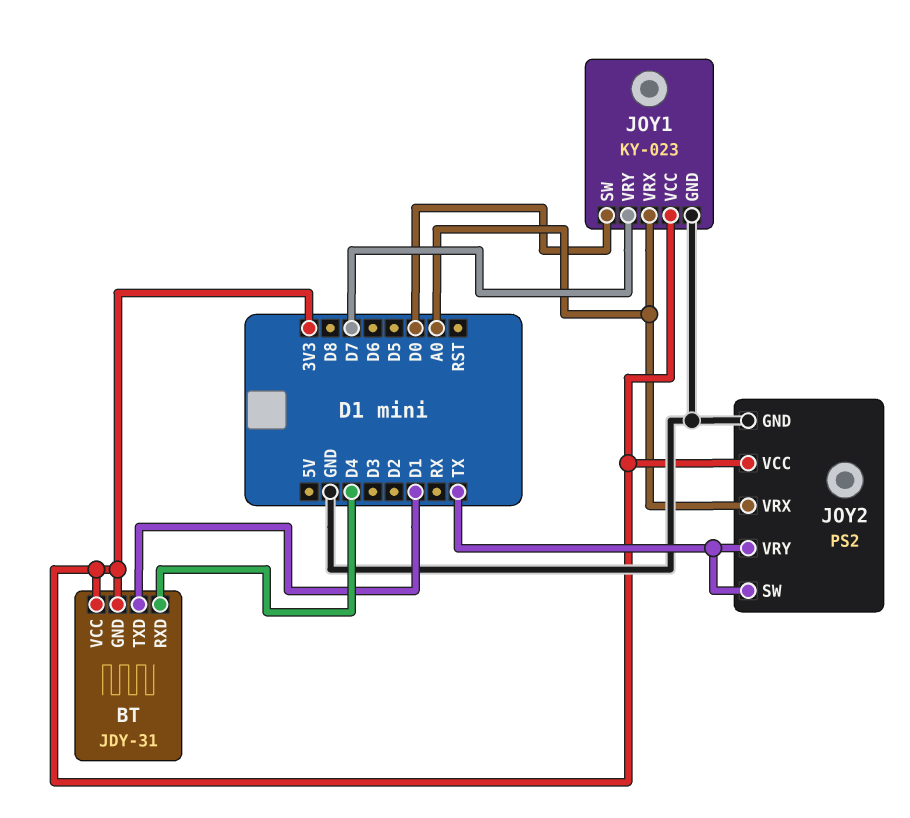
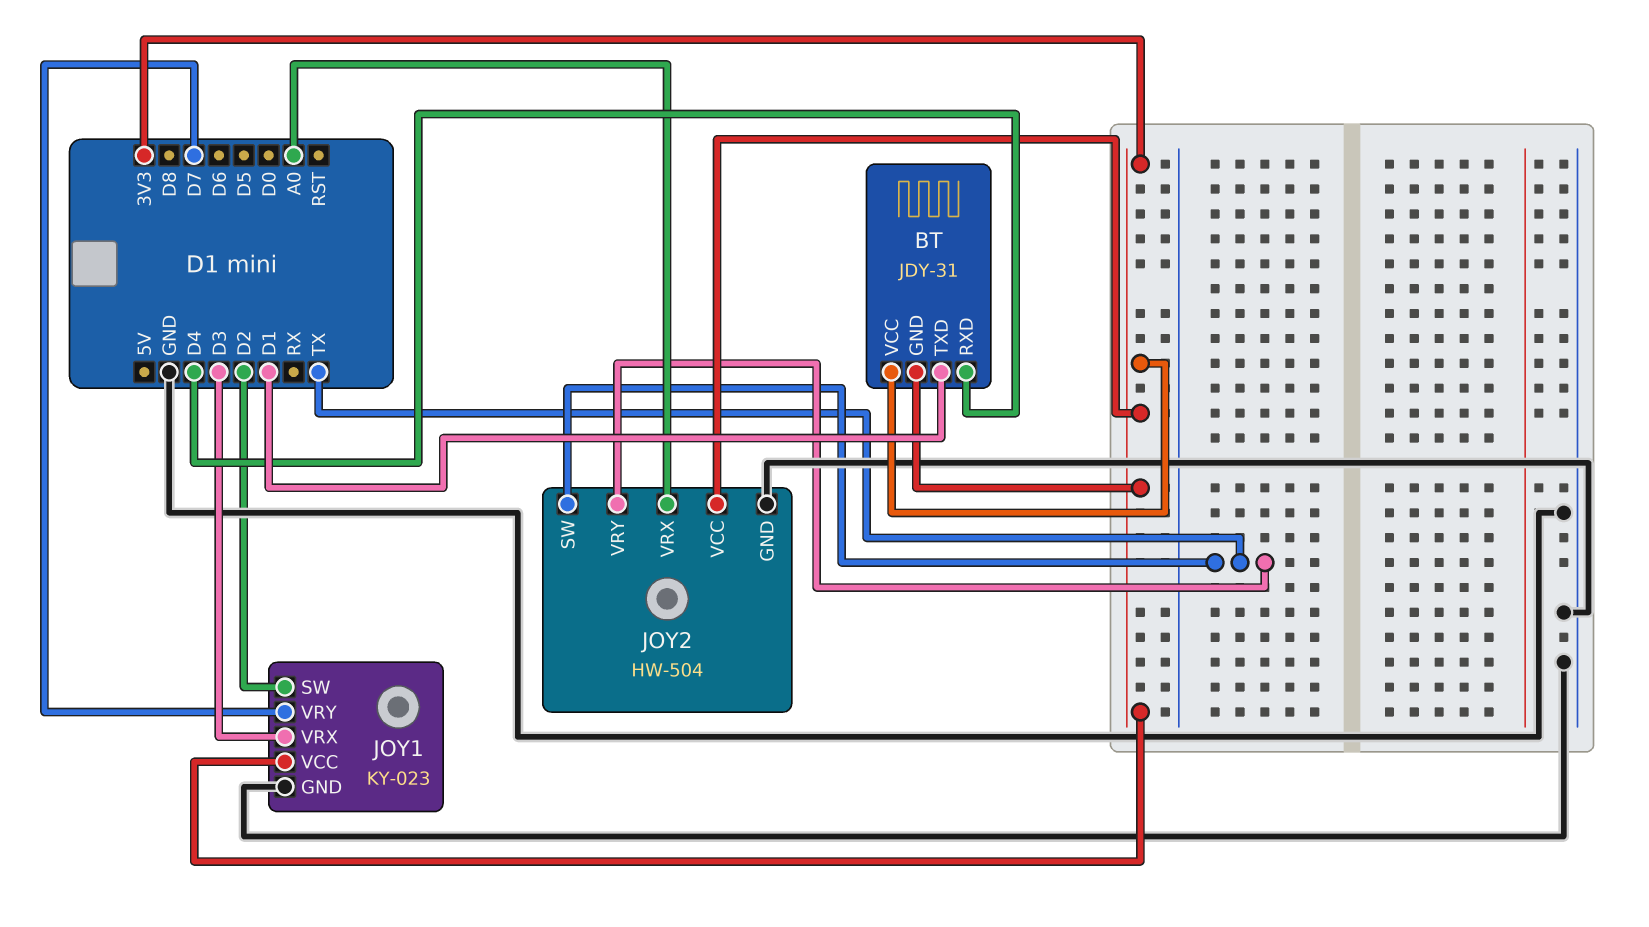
JOY1 pin SW: D0 -> D2
JOY1 pin VRX: A0 -> D3
JOY2: PS2 -> HW-504

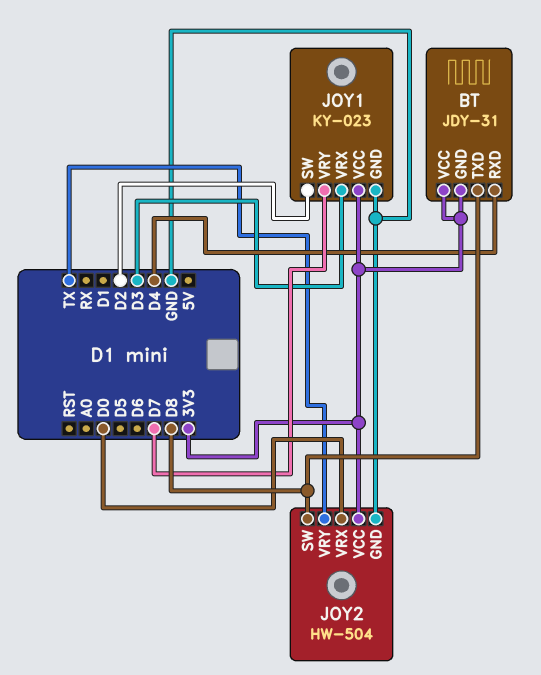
BT pin TXD: D1 -> D8
JOY2 pin SW: TX -> D8
JOY2 pin VRX: A0 -> D0

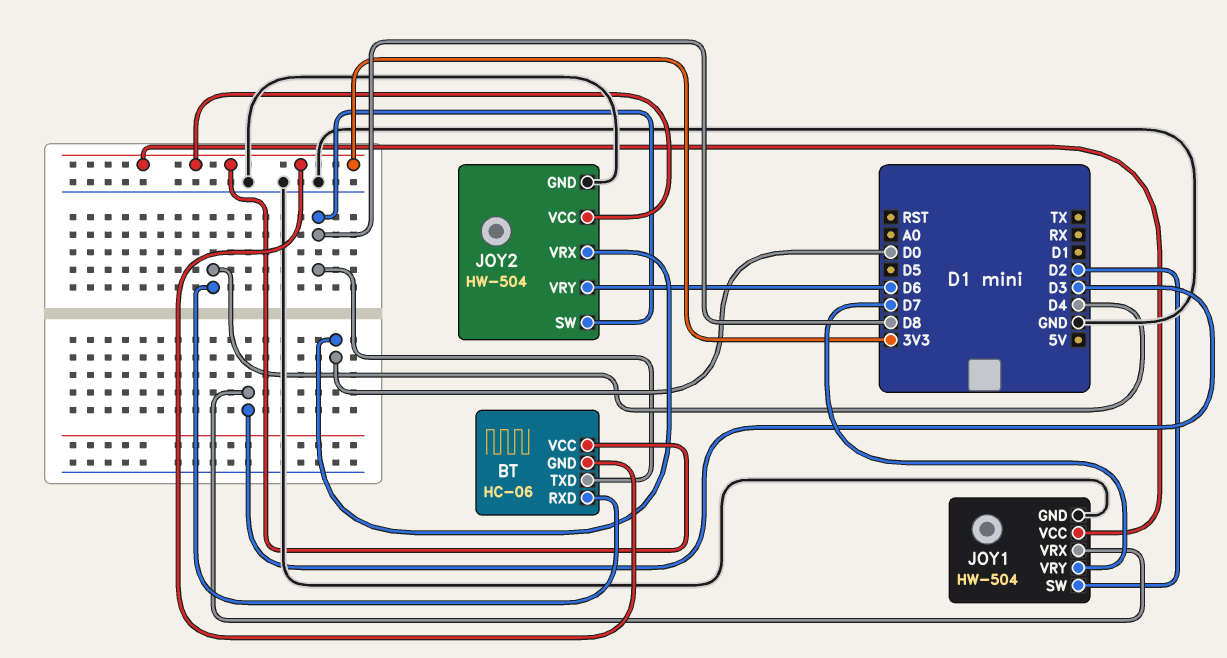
BT: JDY-31 -> HC-06
JOY1: KY-023 -> HW-504
JOY2 pin VRY: TX -> D6

